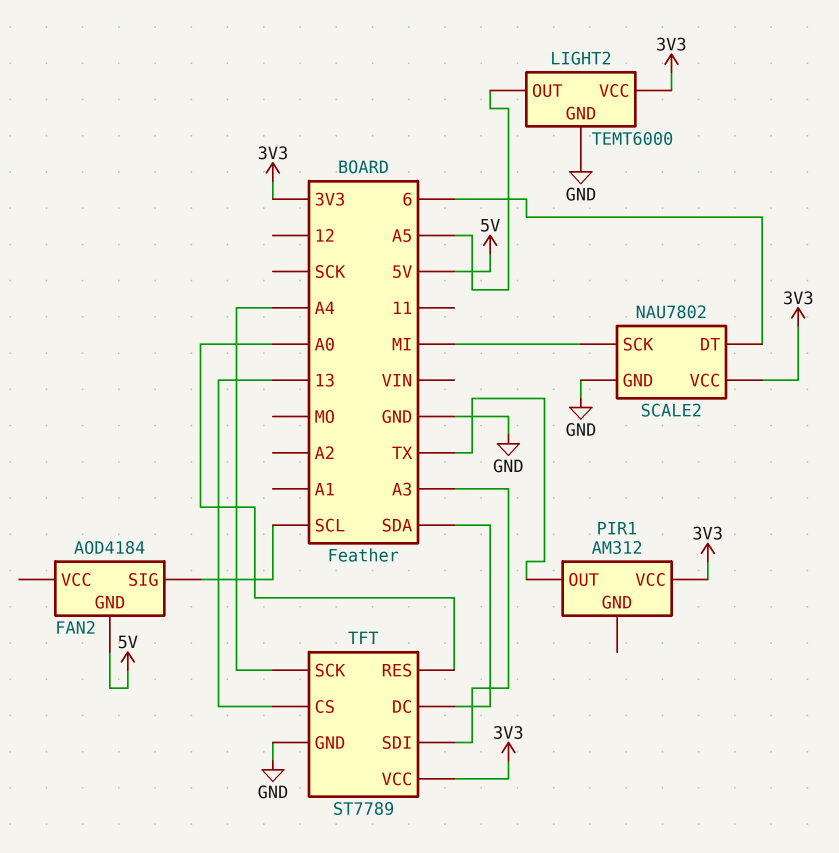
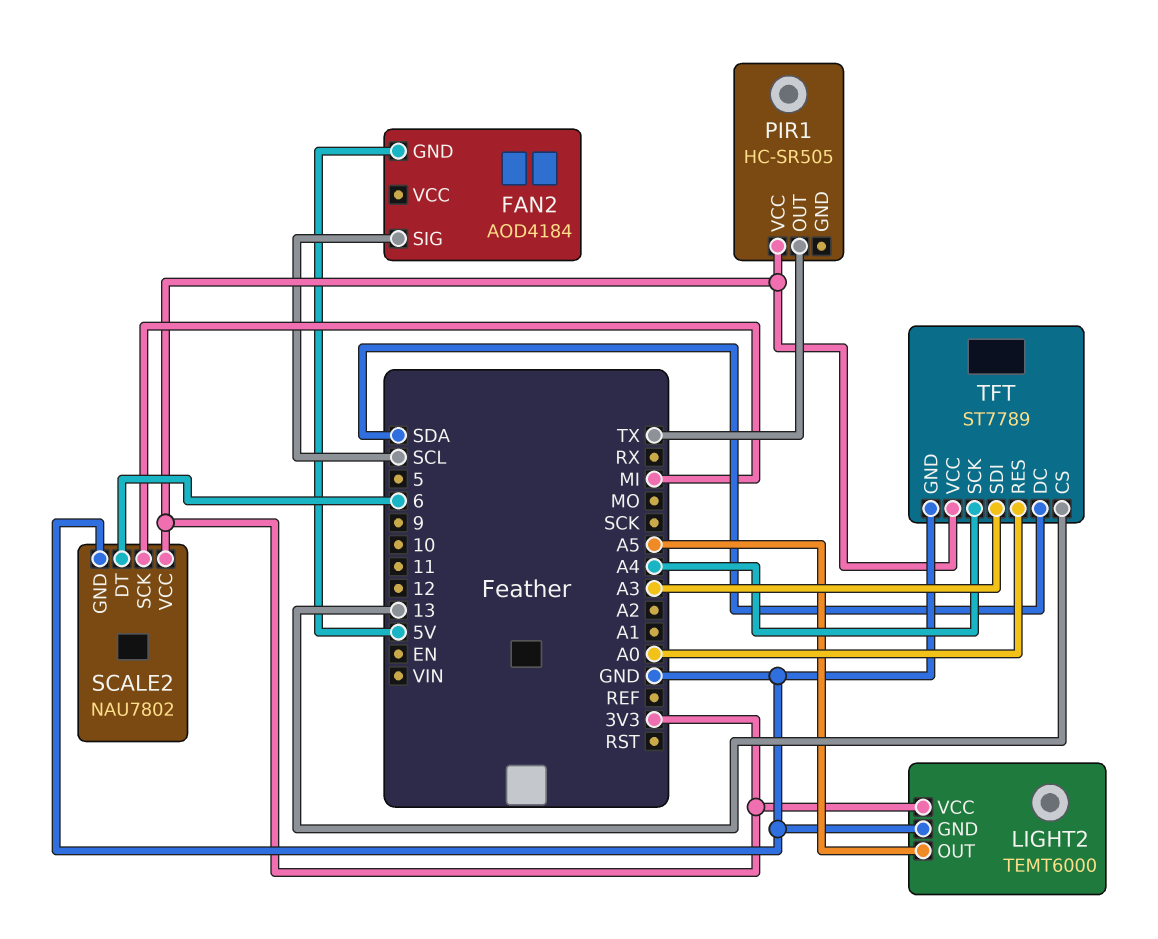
PIR1: AM312 -> HC-SR505

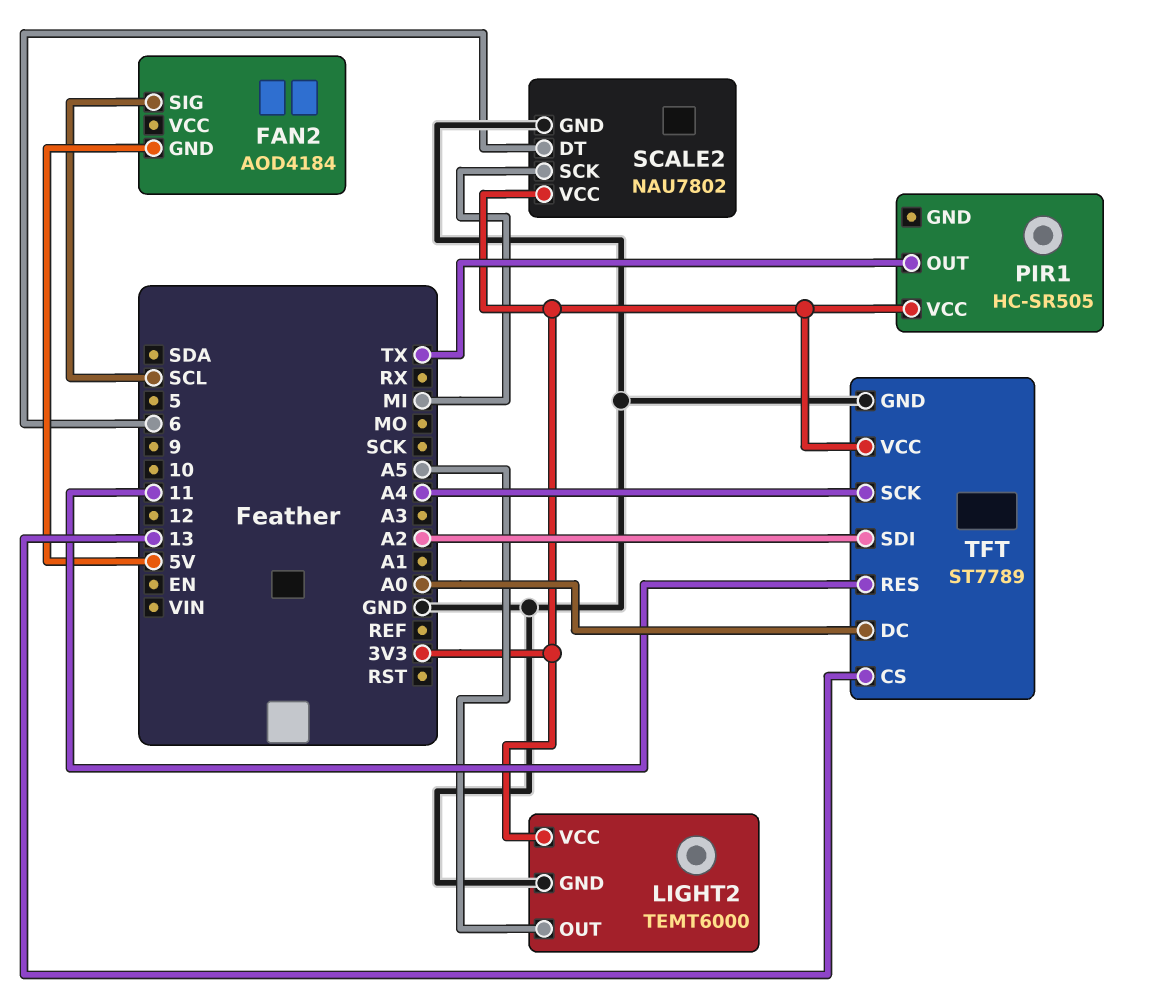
TFT pin DC: SDA -> A0
TFT pin RES: A0 -> 11
TFT pin SDI: A3 -> A2

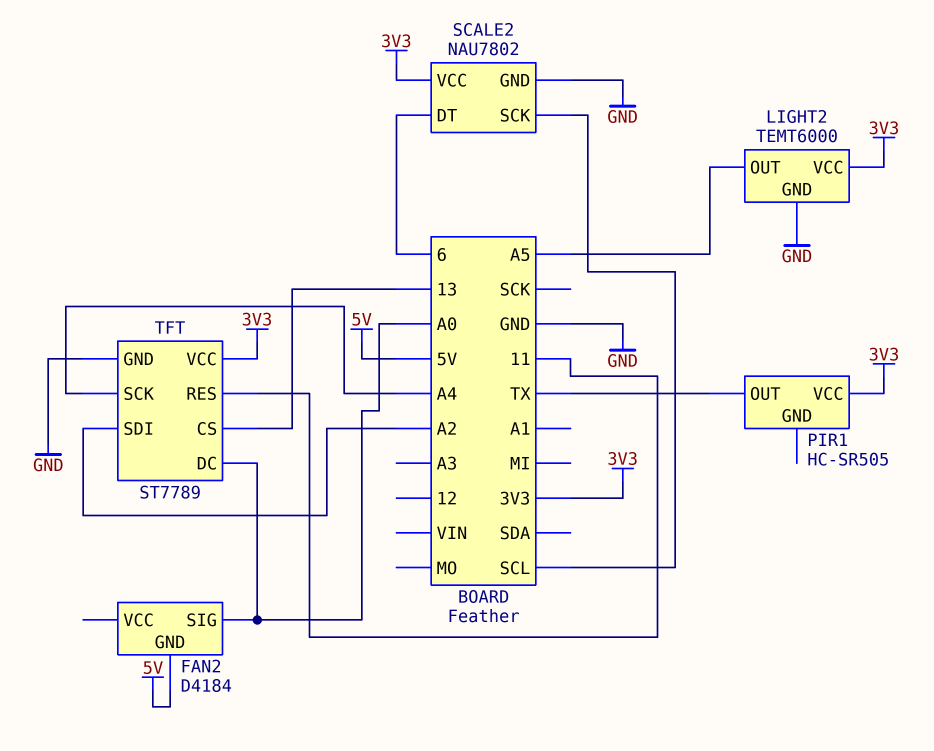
FAN2: AOD4184 -> D4184
FAN2 pin SIG: SCL -> A0
SCALE2 pin SCK: MI -> SCL

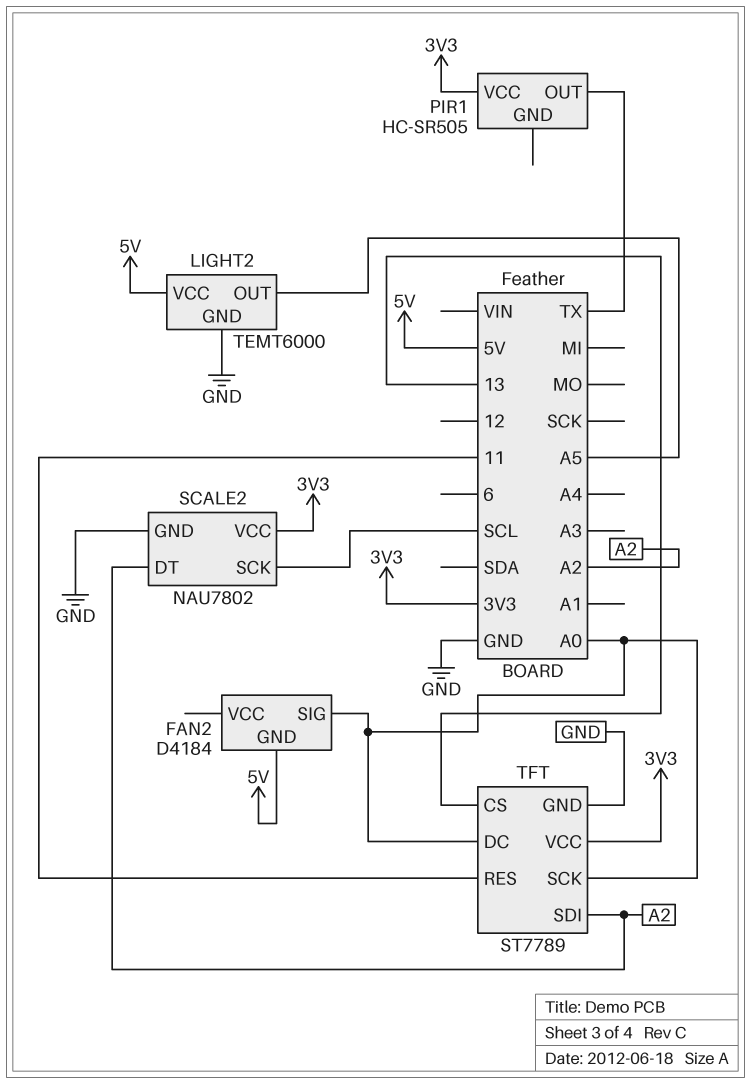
LIGHT2 pin VCC: 3V3 -> 5V
SCALE2 pin DT: 6 -> A2
TFT pin SCK: A4 -> A0

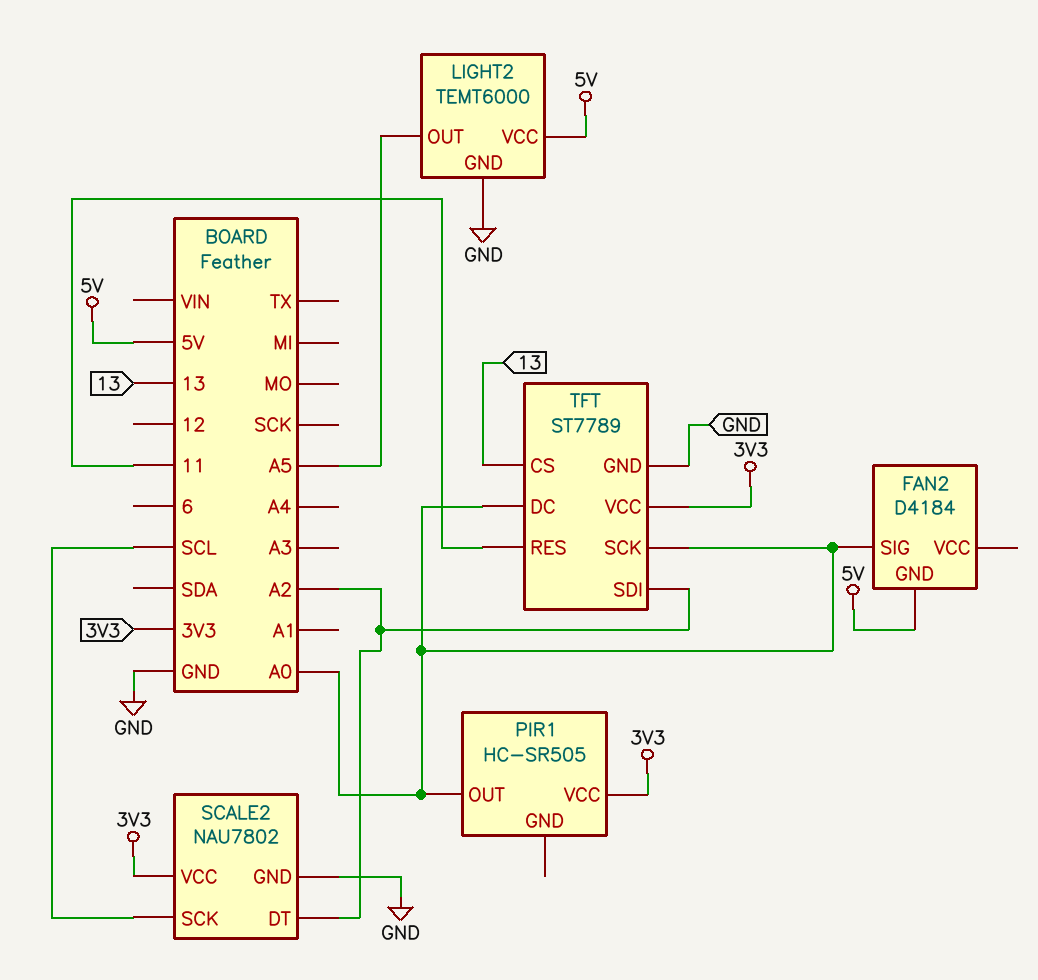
PIR1 pin OUT: TX -> A0

